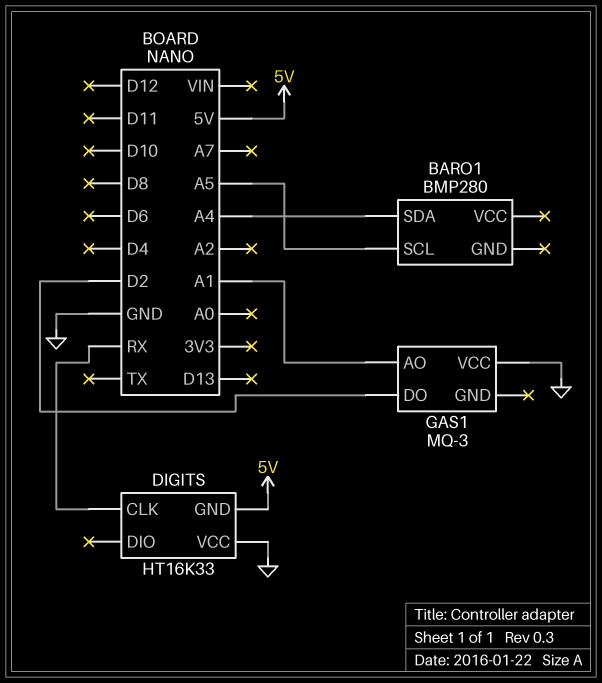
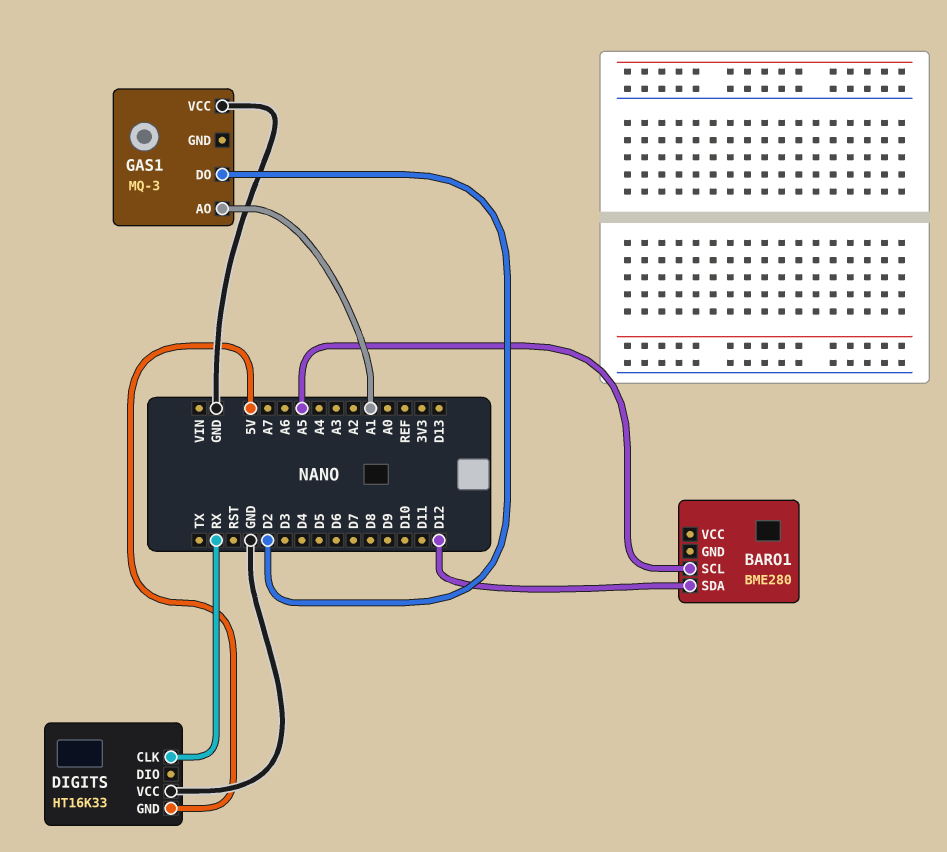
BARO1: BMP280 -> BME280
BARO1 pin SDA: A4 -> D12

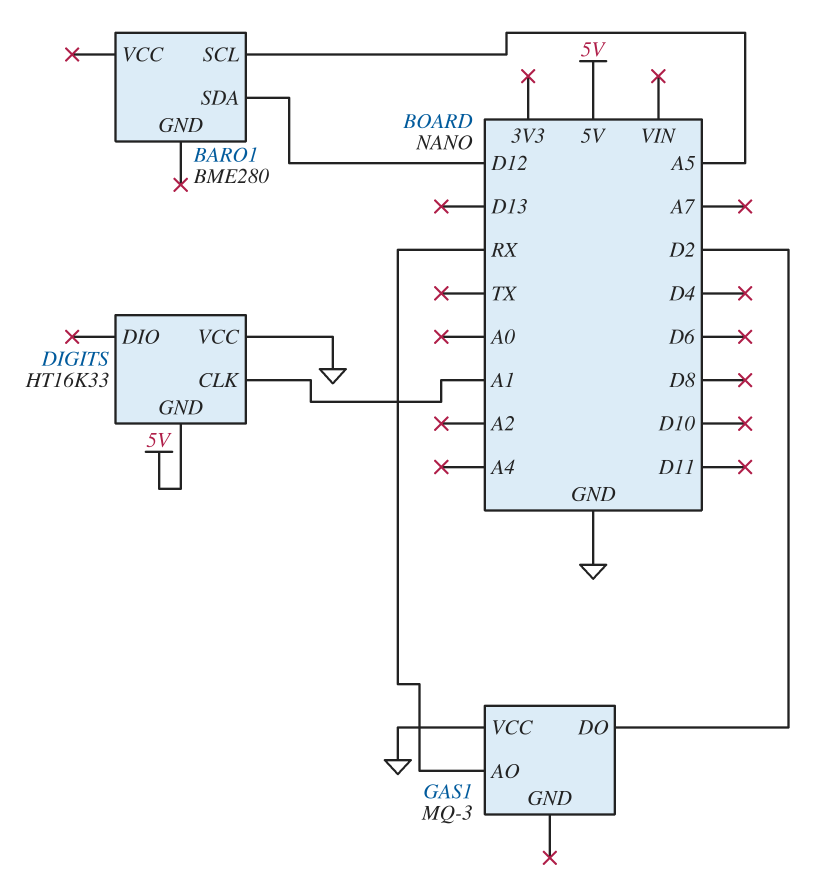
DIGITS pin CLK: RX -> A1
GAS1 pin AO: A1 -> RX

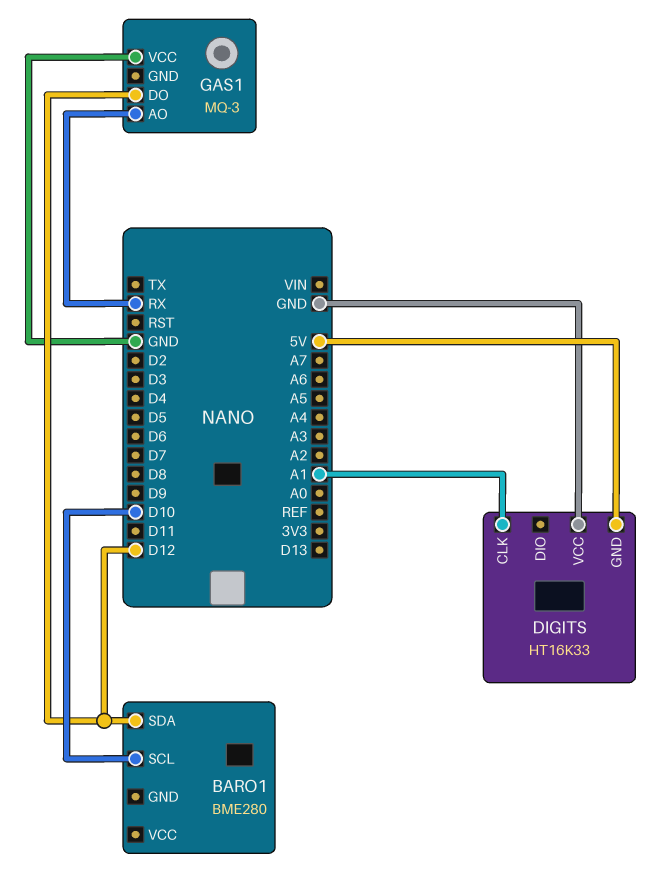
BARO1 pin SCL: A5 -> D10
GAS1 pin DO: D2 -> D12

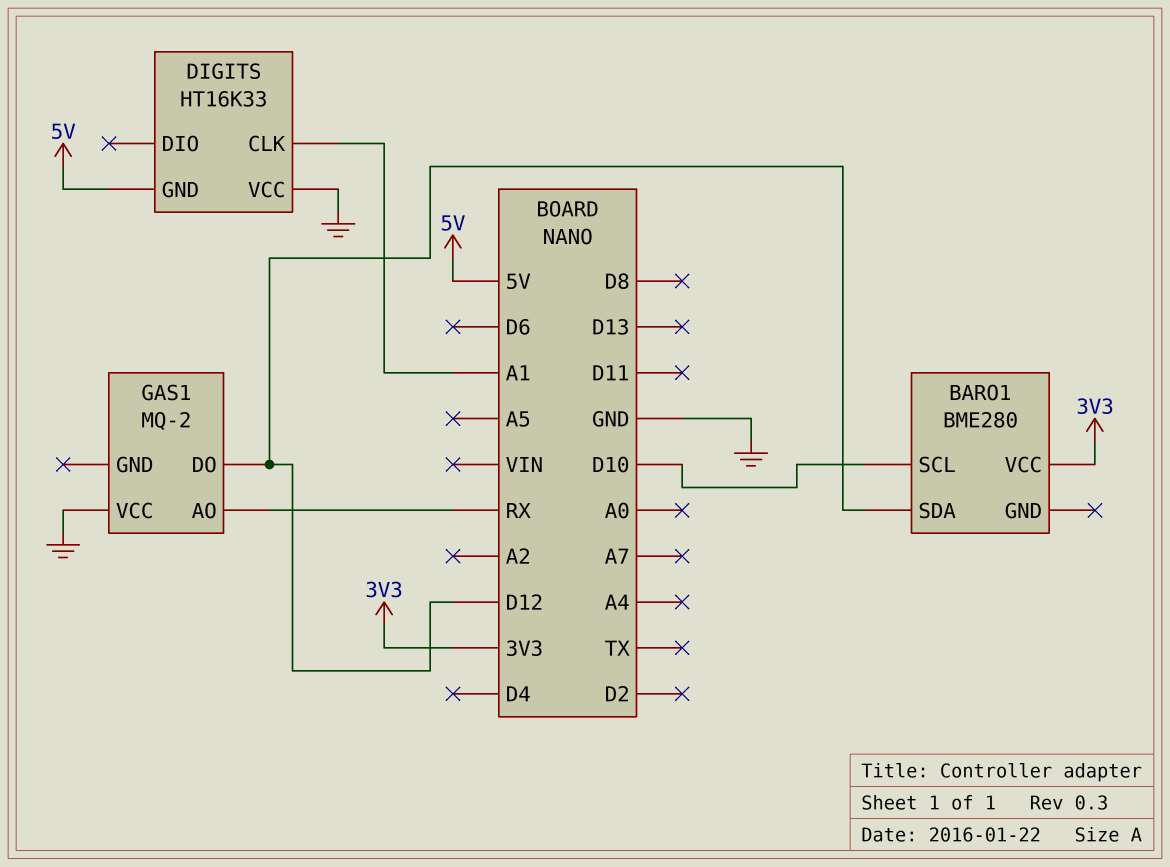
BARO1 pin VCC: none -> 3V3
GAS1: MQ-3 -> MQ-2

